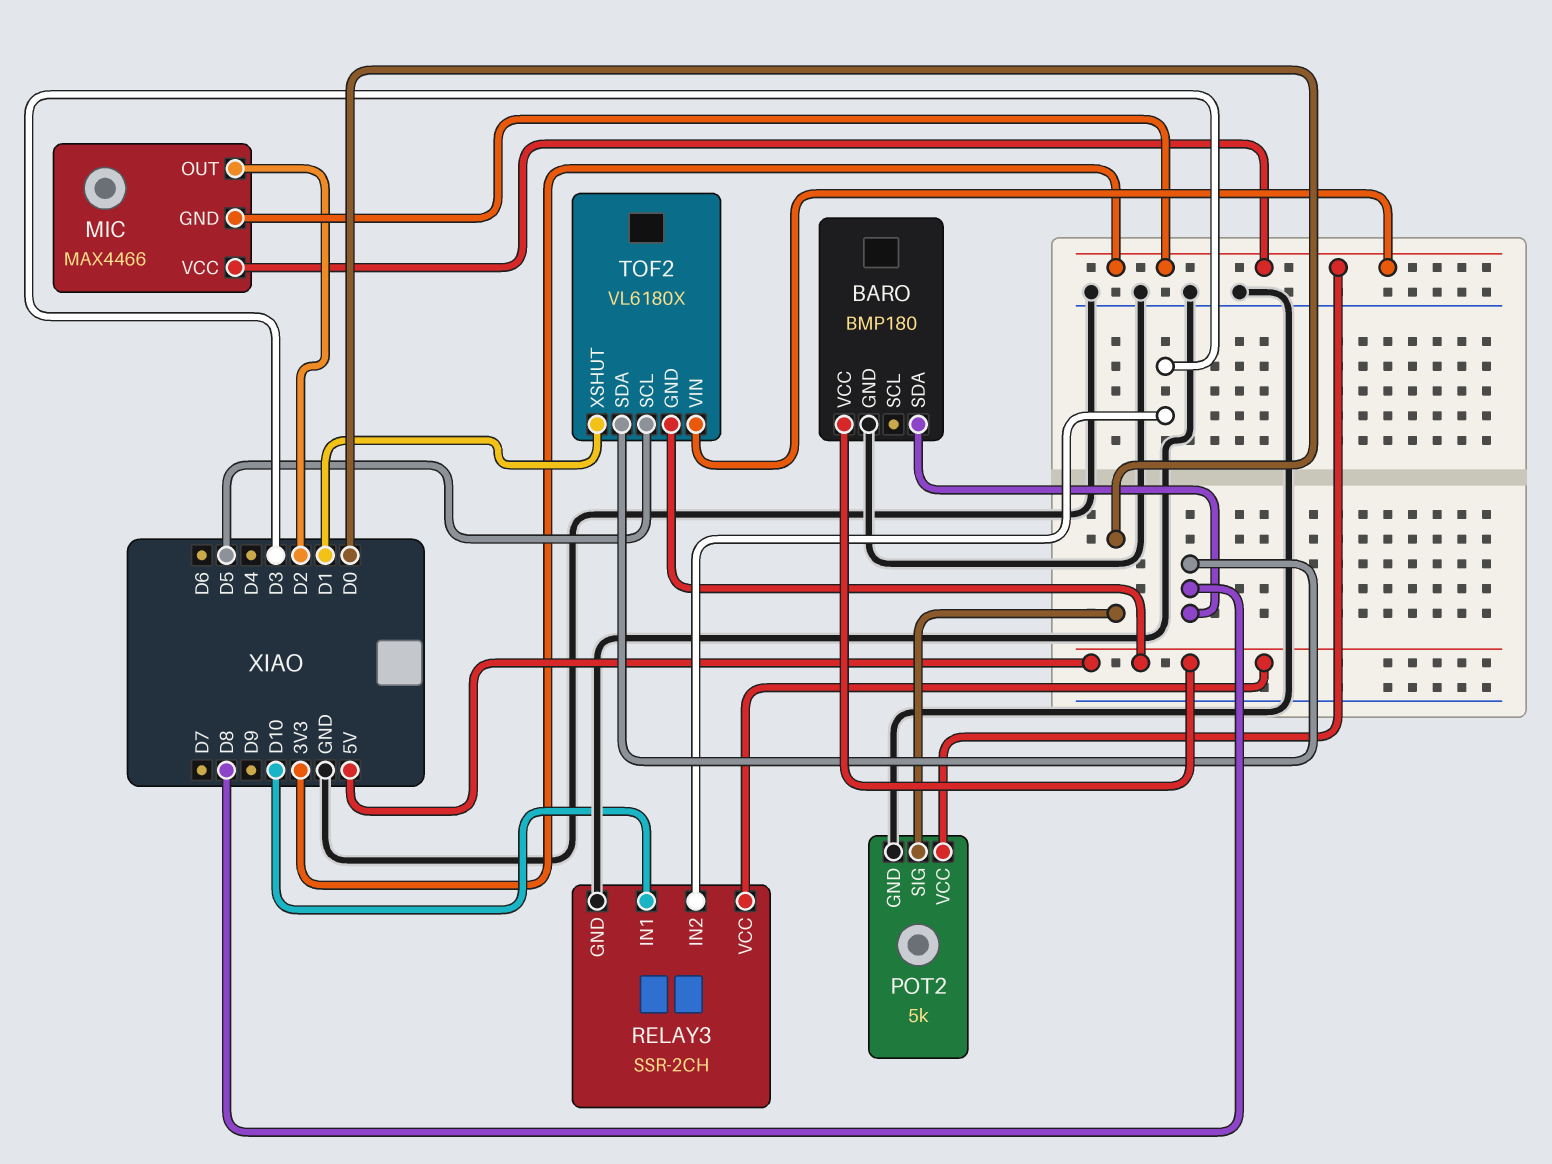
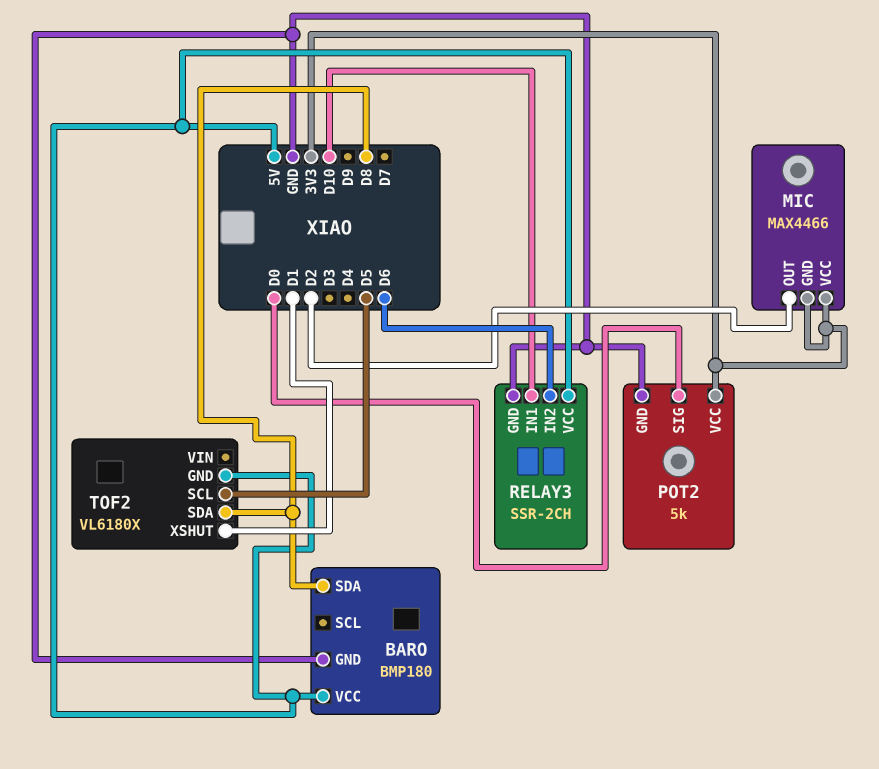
RELAY3 pin IN2: D3 -> D6
TOF2 pin VIN: 3V3 -> none

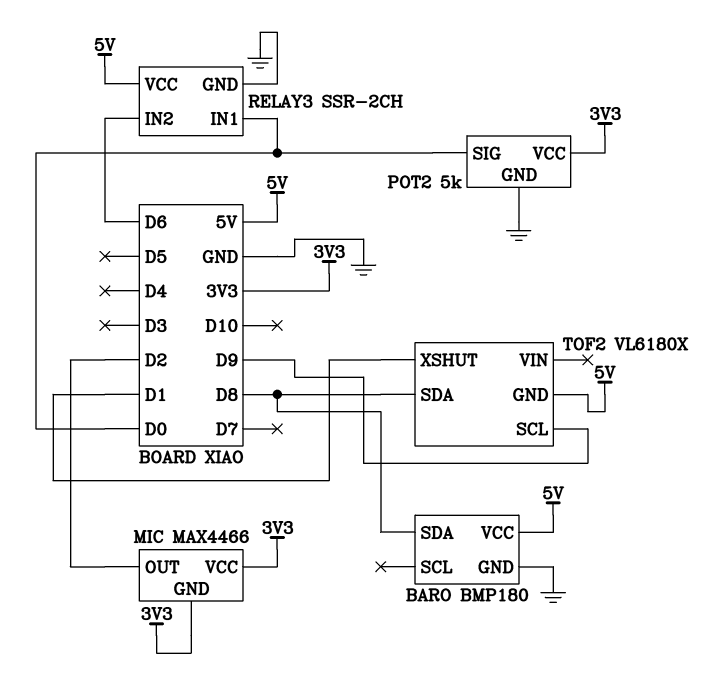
RELAY3 pin IN1: D10 -> D0
TOF2 pin SCL: D5 -> D9

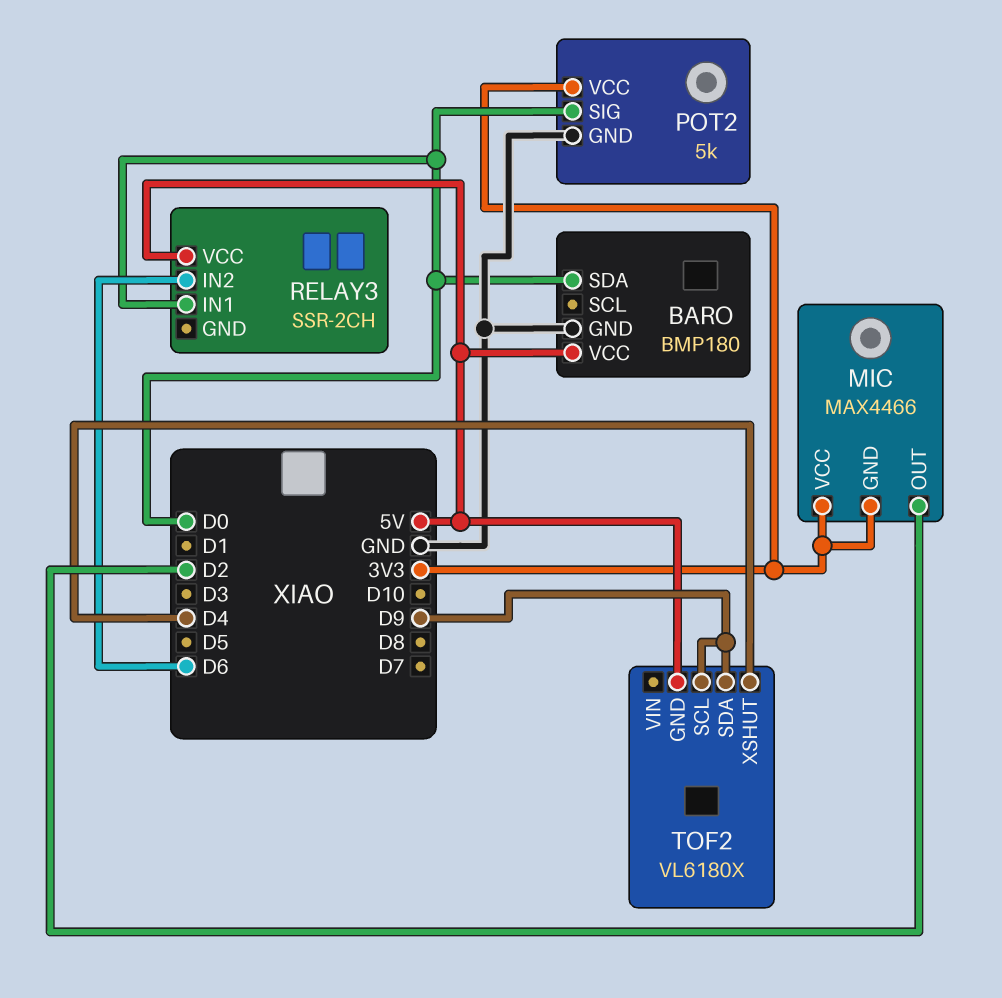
BARO pin SDA: D8 -> D0
RELAY3 pin GND: GND -> none
TOF2 pin SDA: D8 -> D9
TOF2 pin XSHUT: D1 -> D4

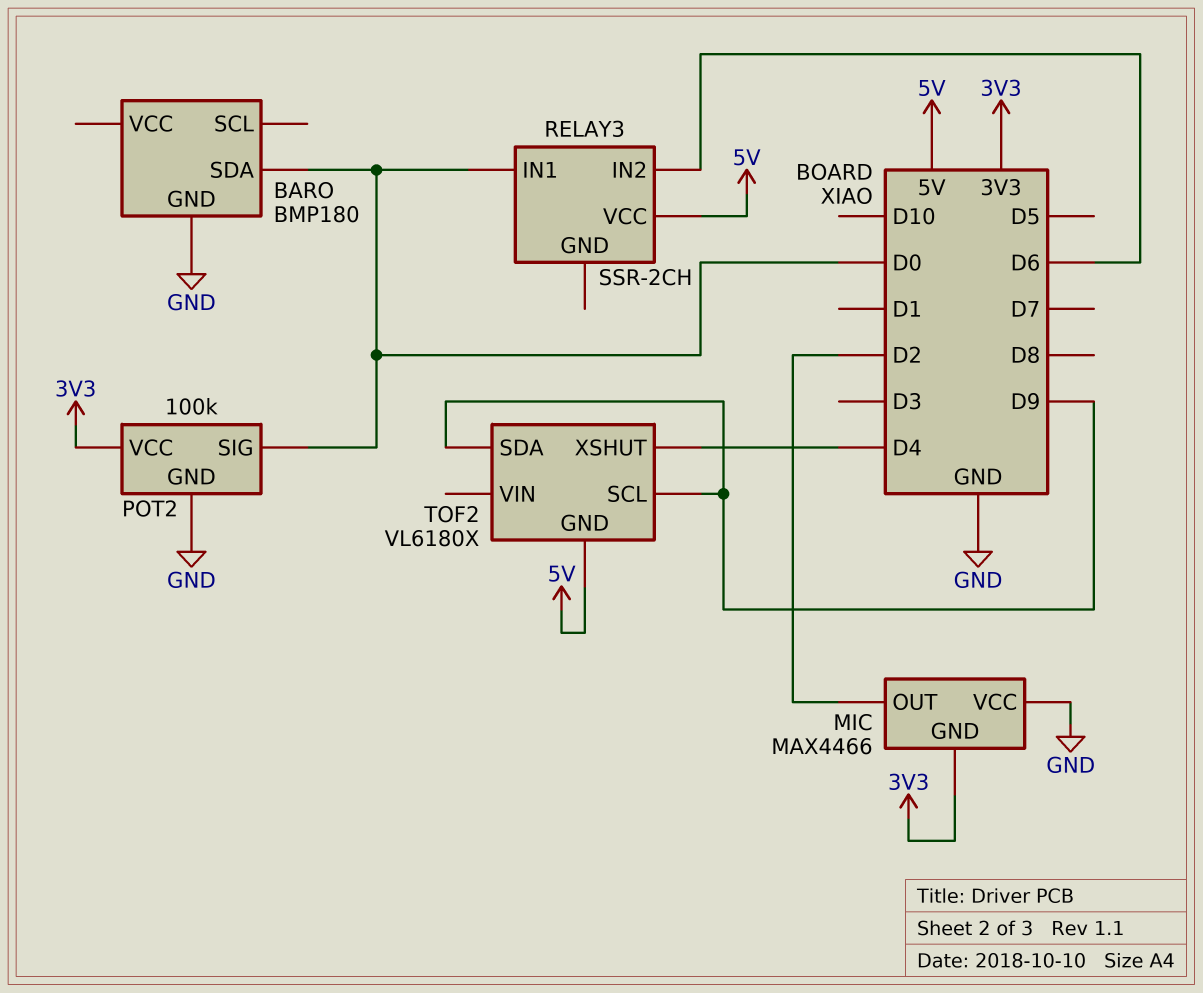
BARO pin VCC: 5V -> none
MIC pin VCC: 3V3 -> GND
POT2: 5k -> 100k

